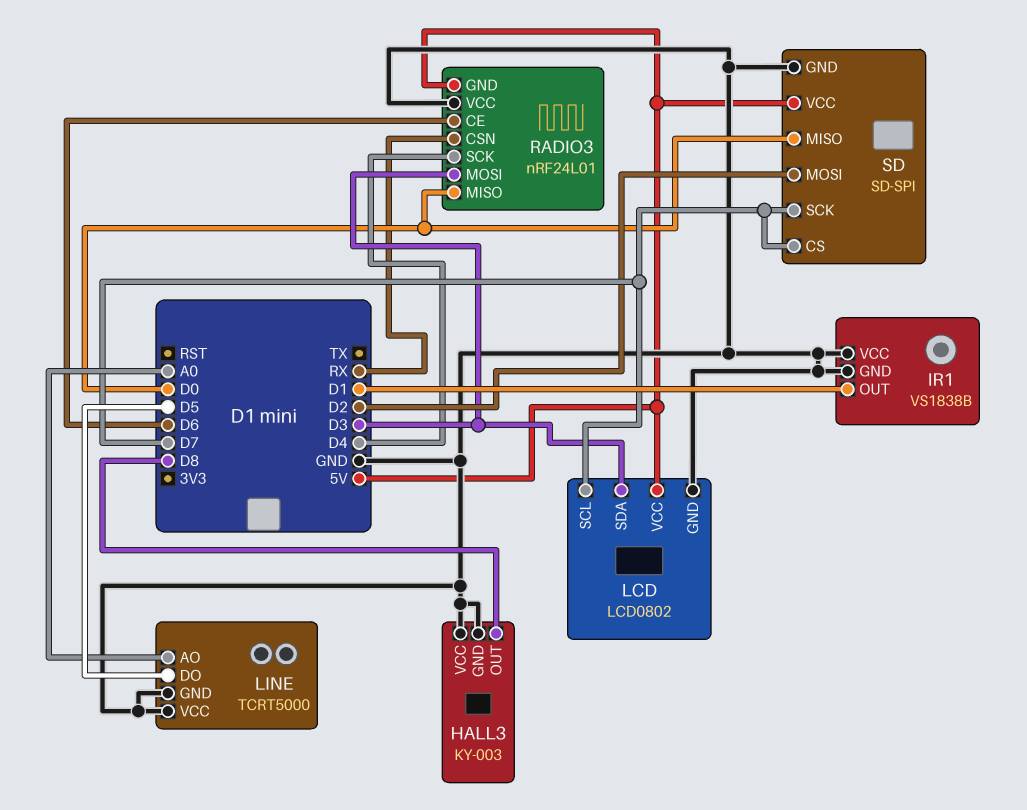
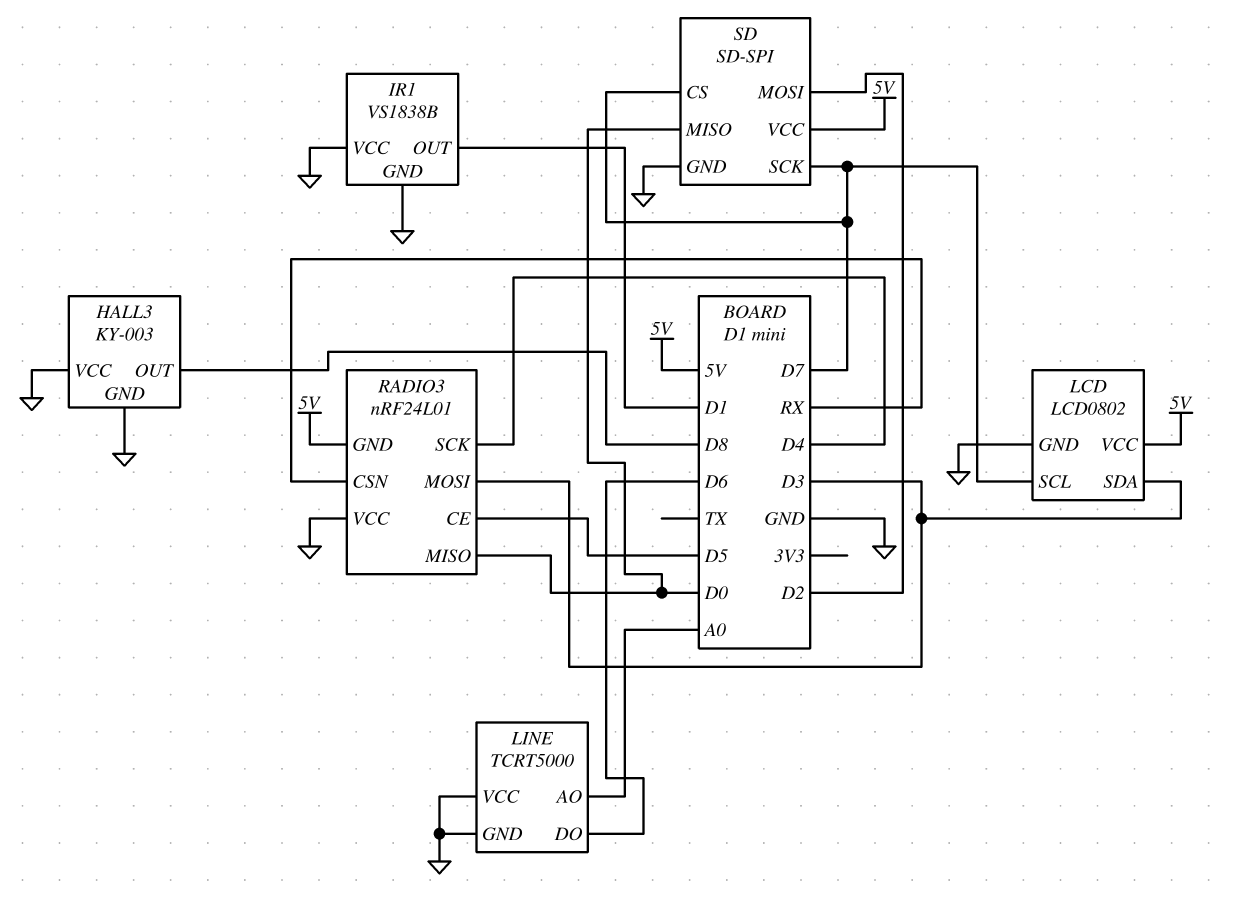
LINE pin DO: D5 -> D6
RADIO3 pin CE: D6 -> D5

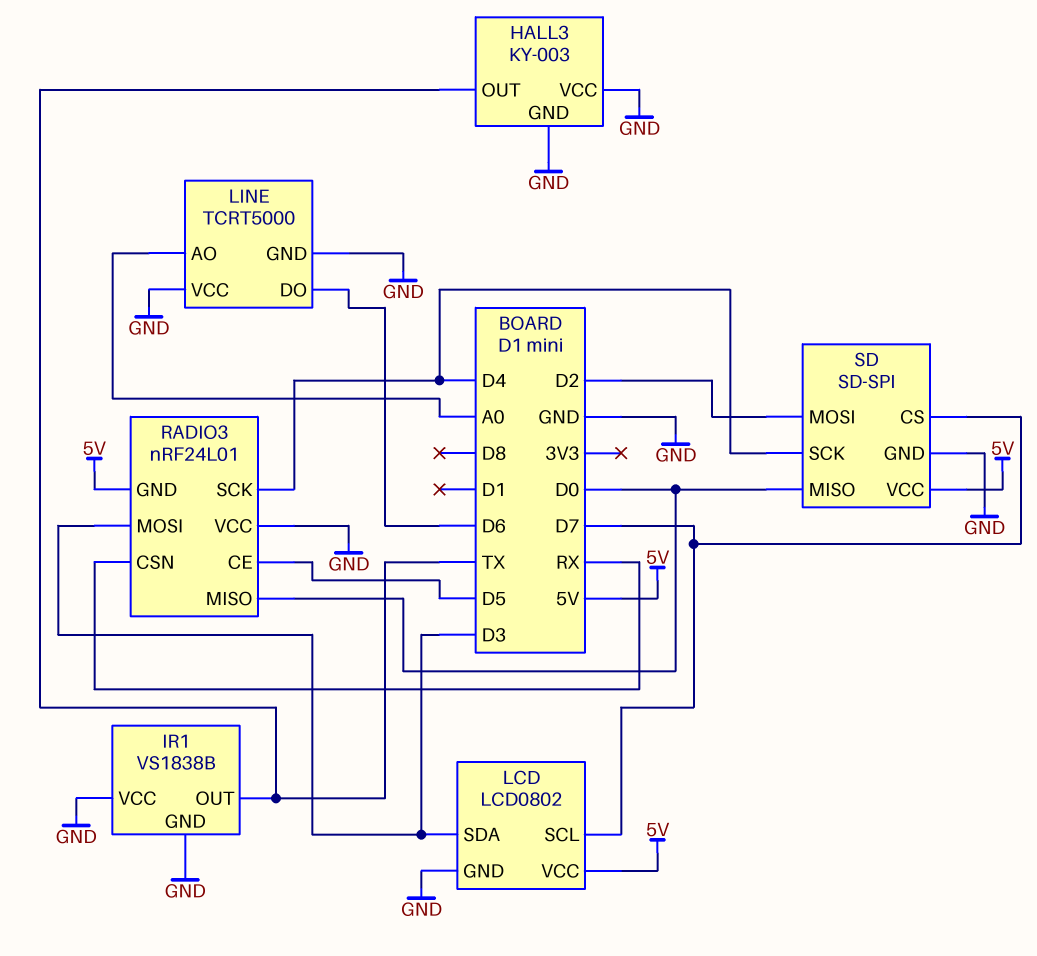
HALL3 pin OUT: D8 -> TX
IR1 pin OUT: D1 -> TX
SD pin SCK: D7 -> D4

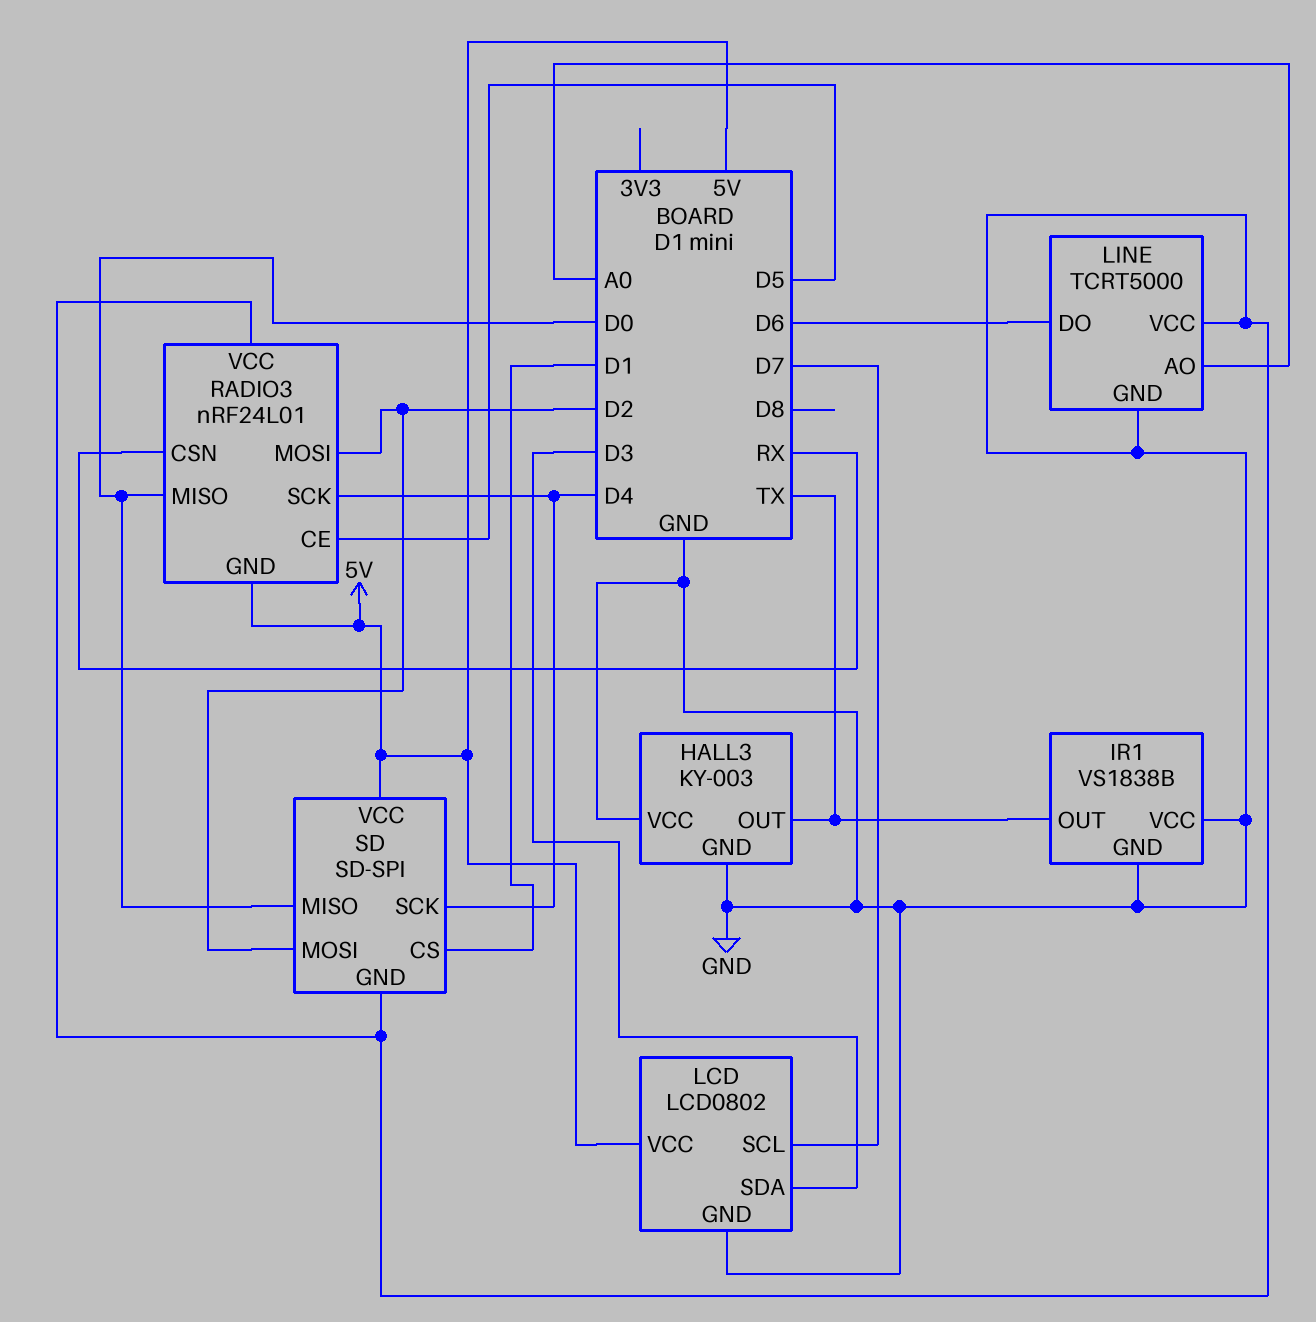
RADIO3 pin MOSI: D3 -> D2
SD pin CS: D7 -> D1

